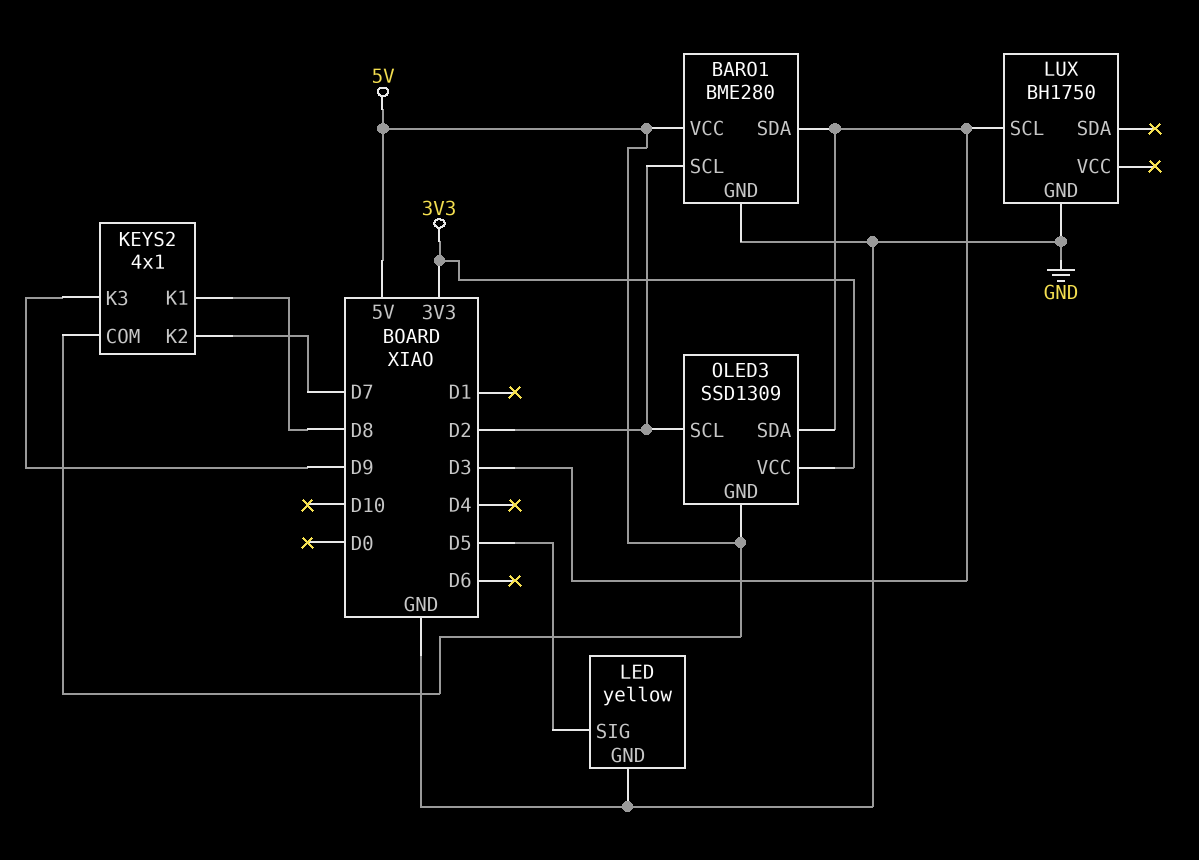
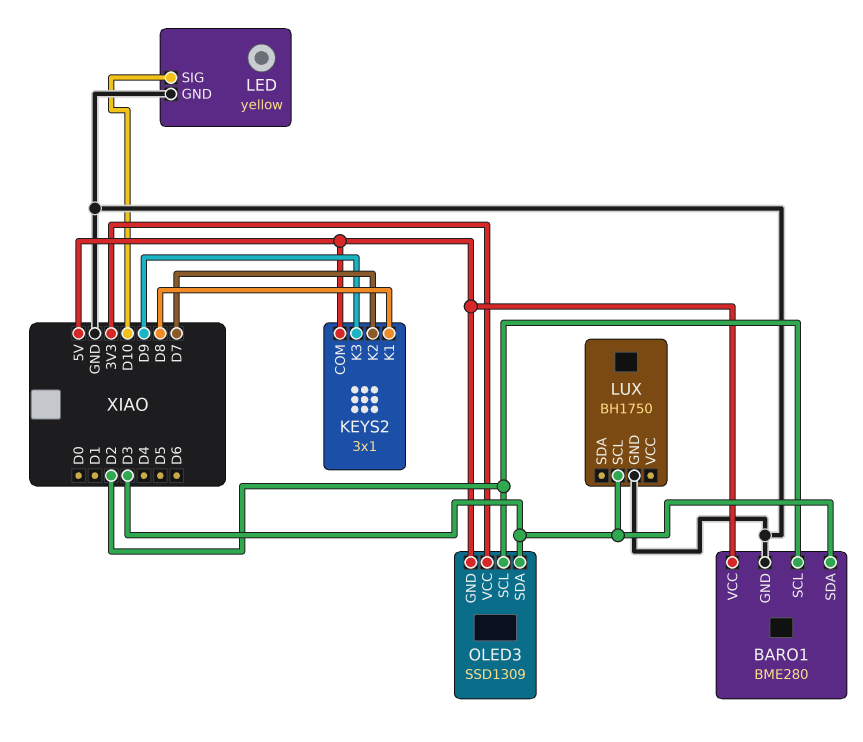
KEYS2: 4x1 -> 3x1
LED pin SIG: D5 -> D10

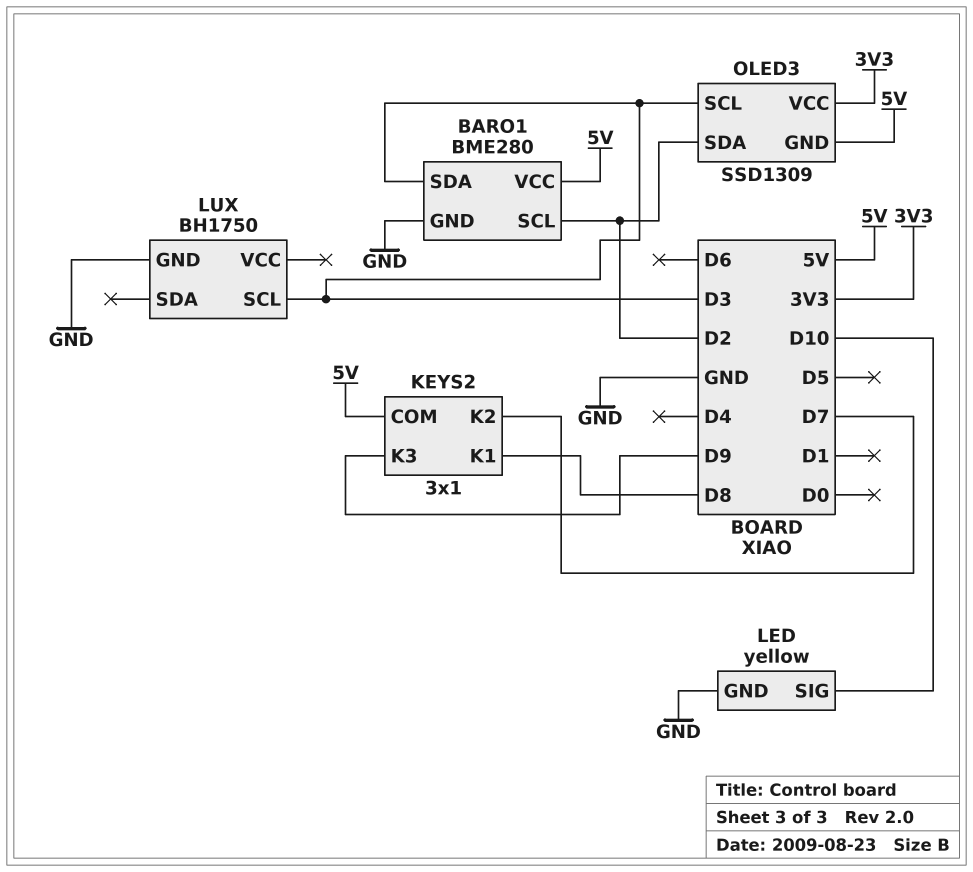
OLED3 pin SCL: D2 -> D3
OLED3 pin SDA: D3 -> D2

